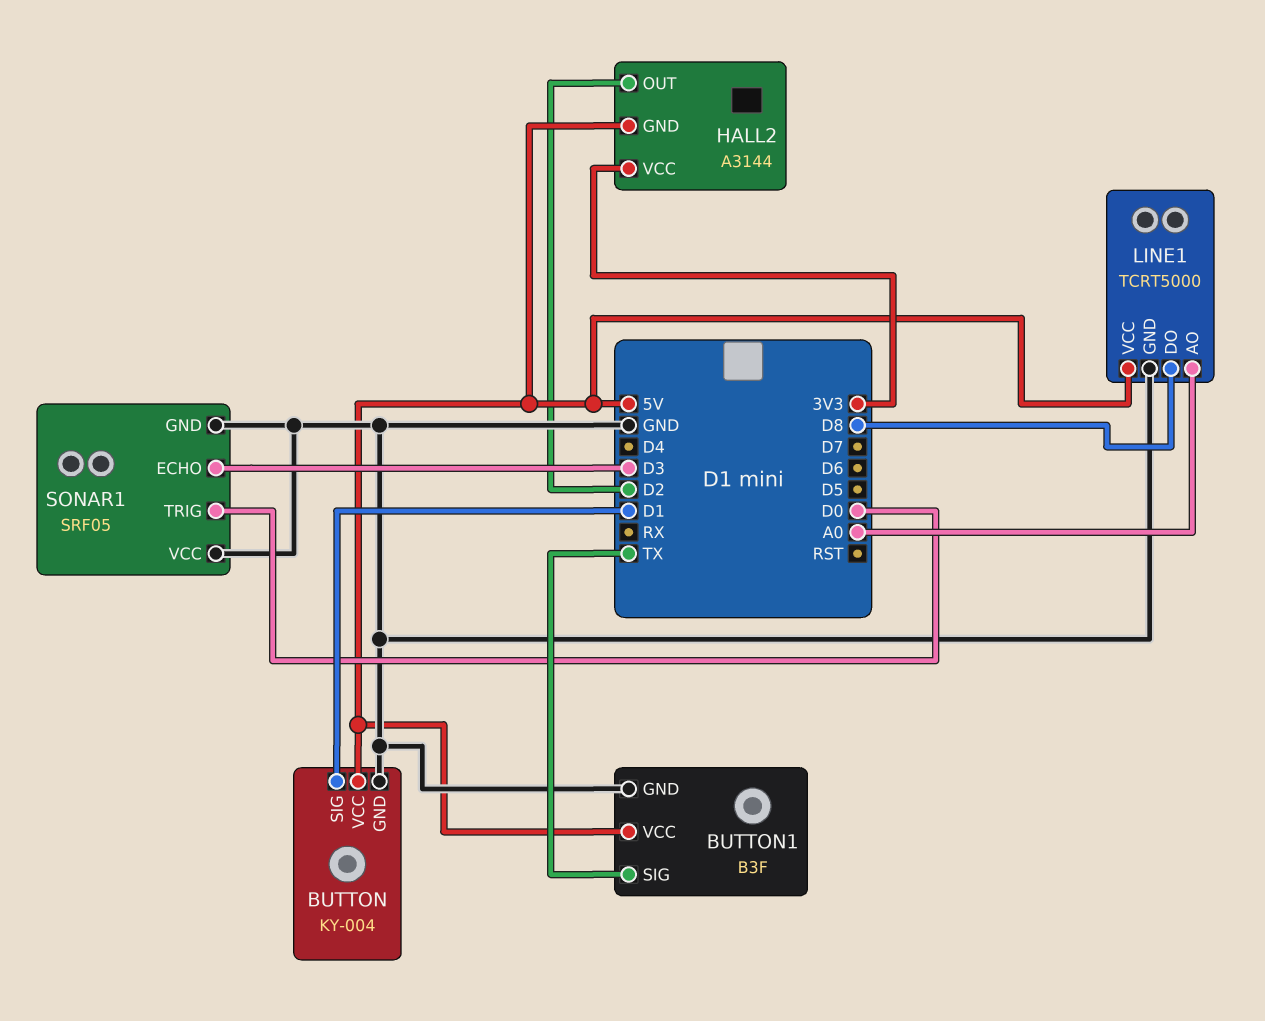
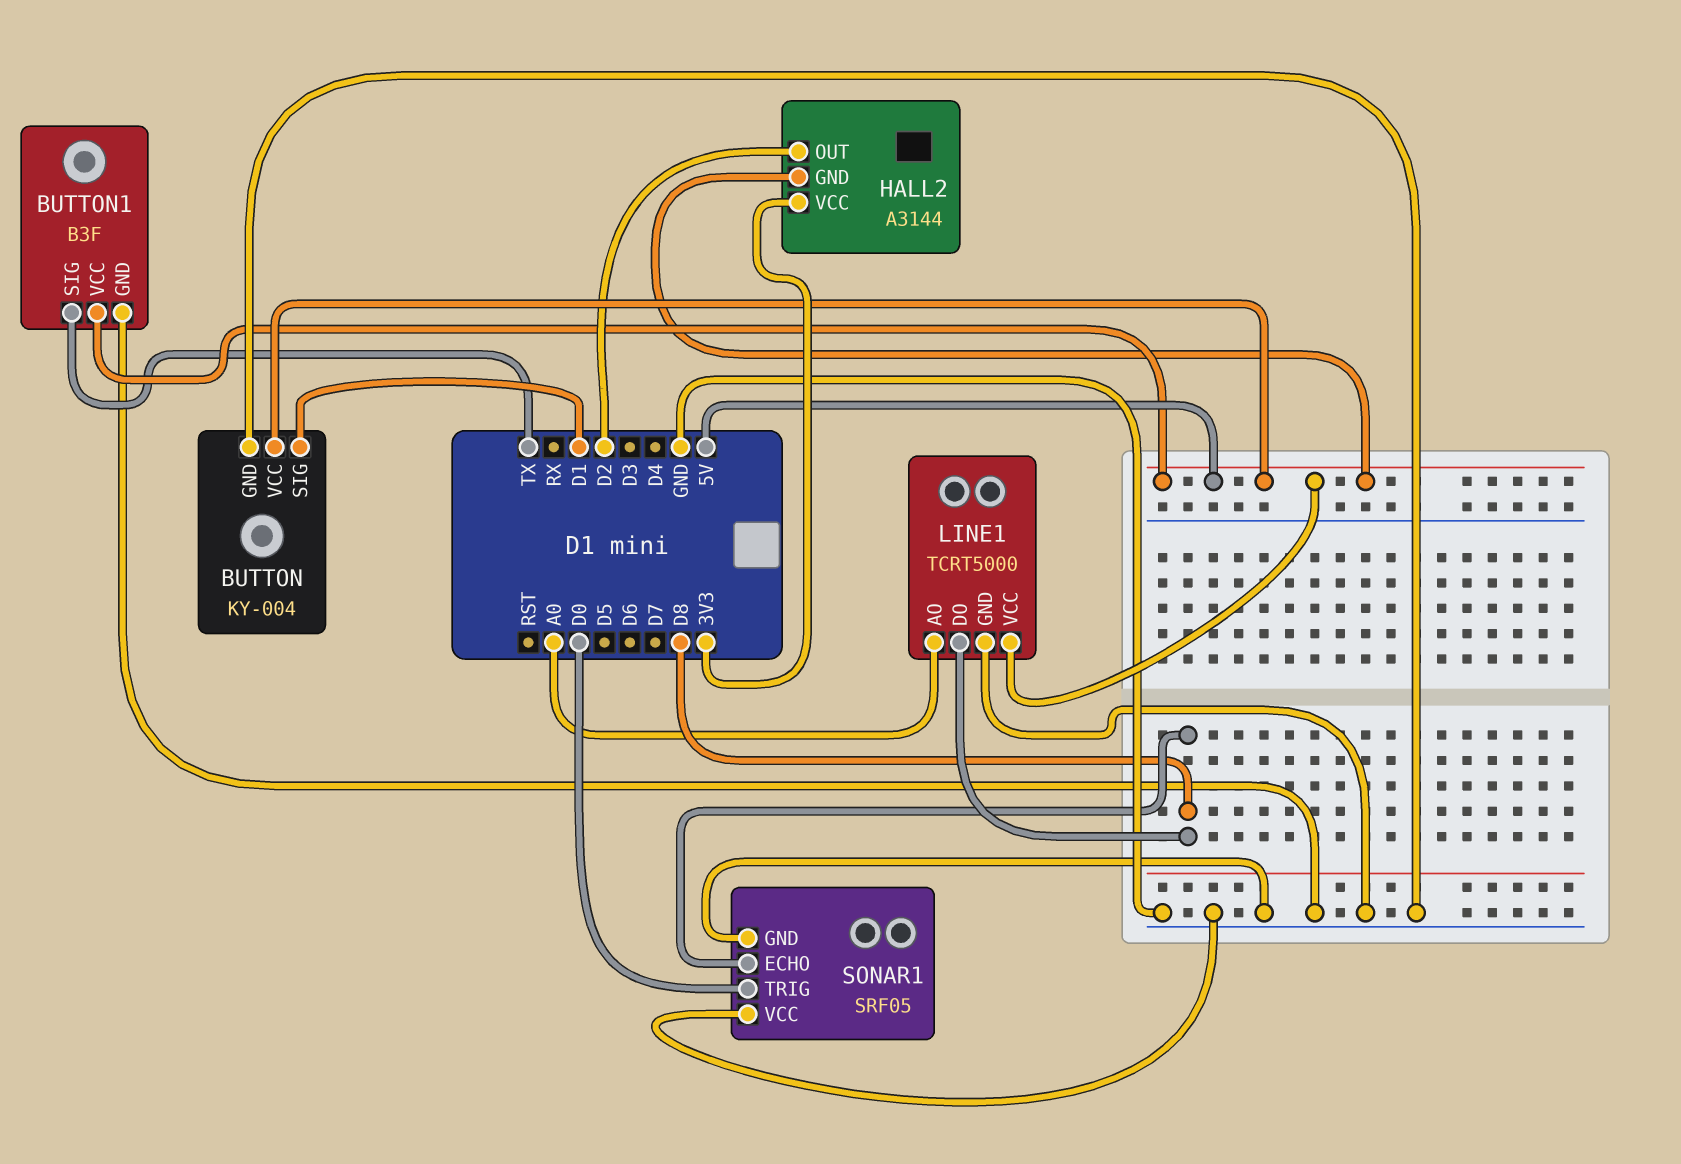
SONAR1 pin ECHO: D3 -> D8

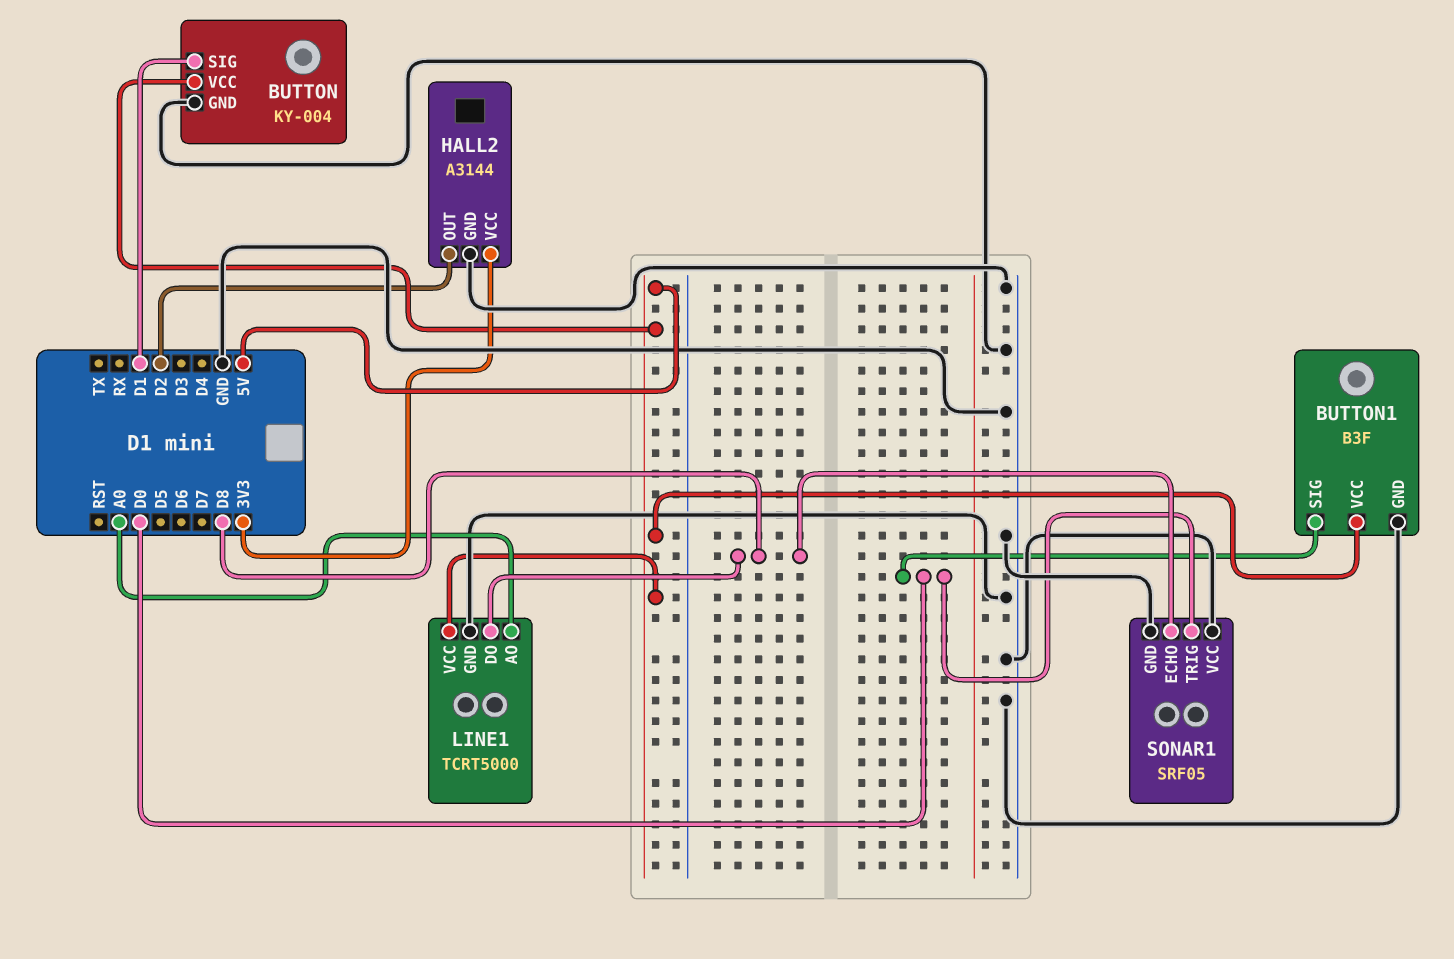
BUTTON1 pin SIG: TX -> D0
HALL2 pin GND: 5V -> GND

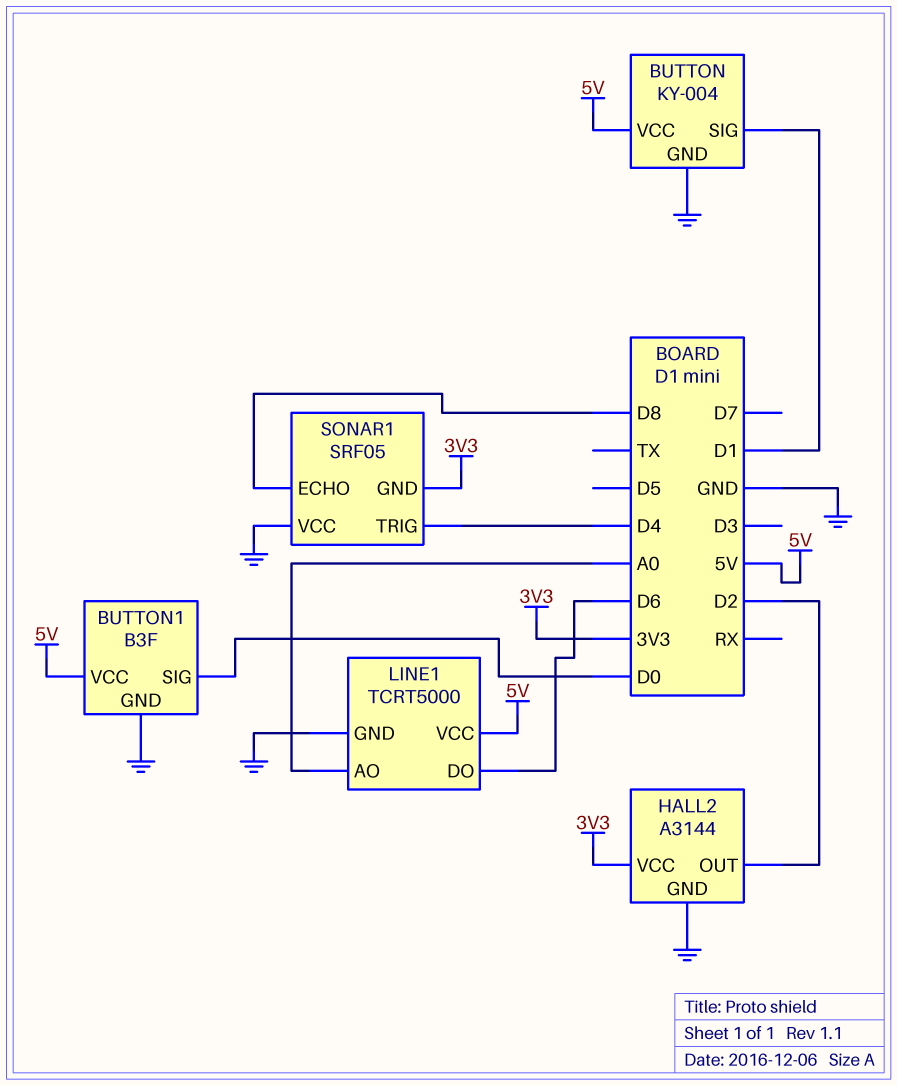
LINE1 pin DO: D8 -> D6
SONAR1 pin GND: GND -> 3V3
SONAR1 pin TRIG: D0 -> D4

